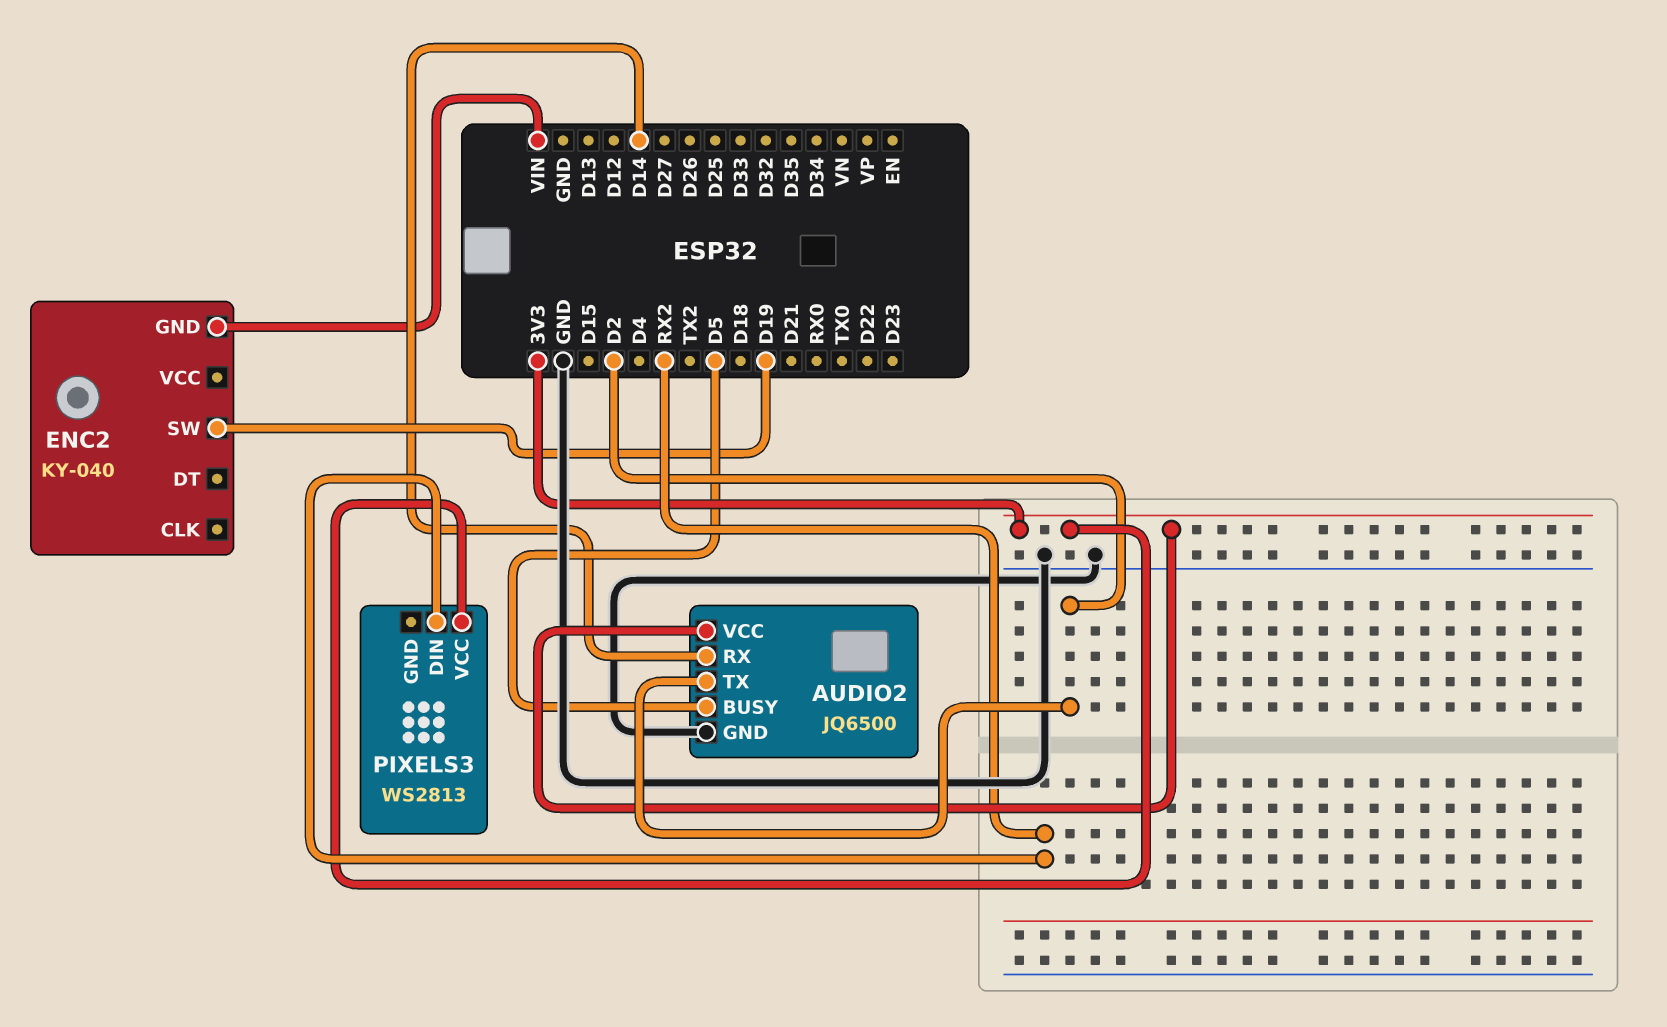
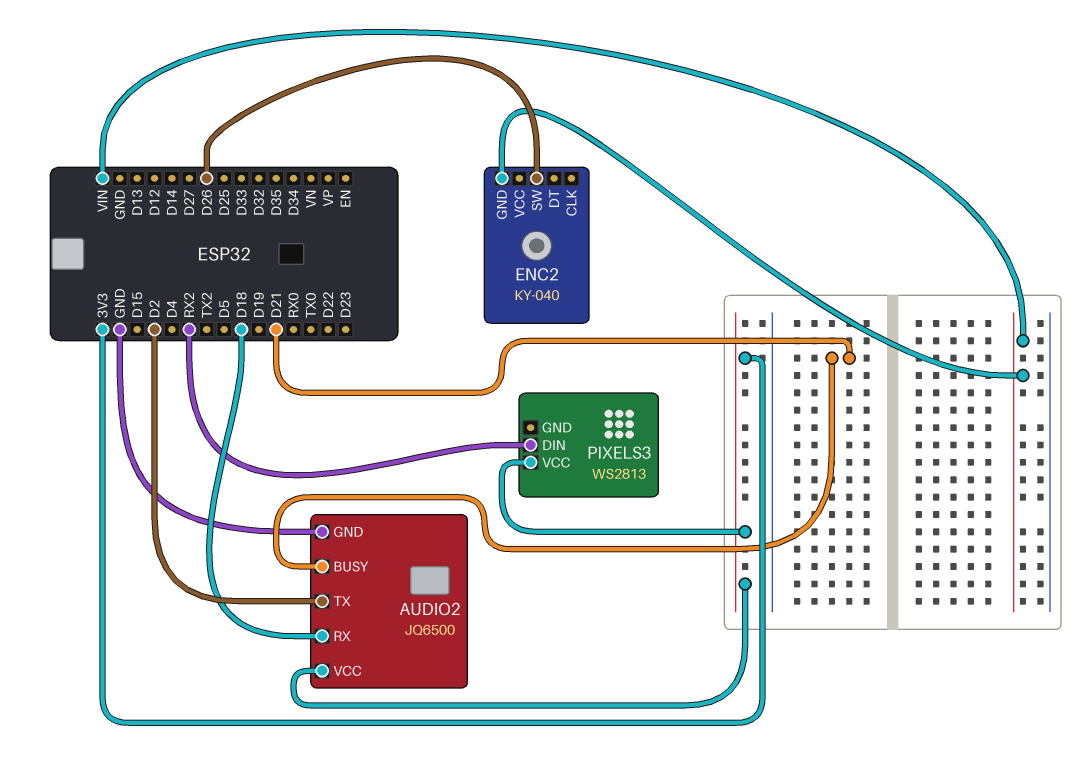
AUDIO2 pin BUSY: D5 -> D21
AUDIO2 pin RX: D14 -> D18
ENC2 pin SW: D19 -> D26

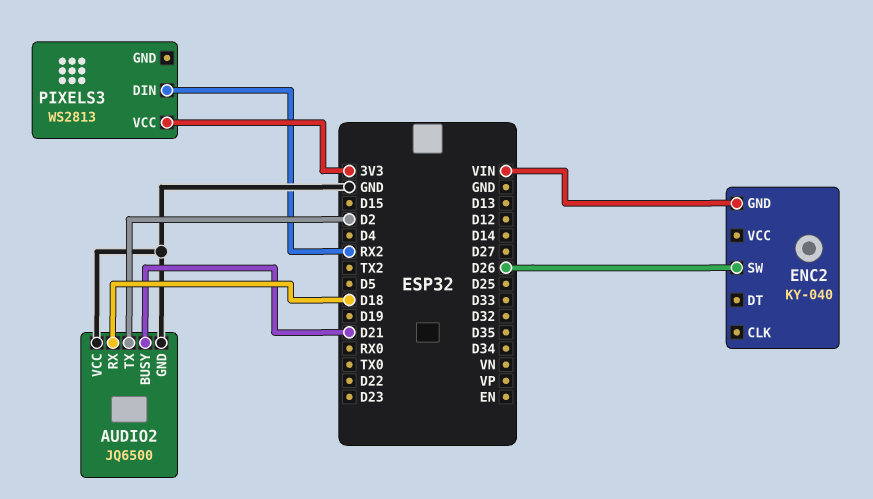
AUDIO2 pin VCC: 3V3 -> GND

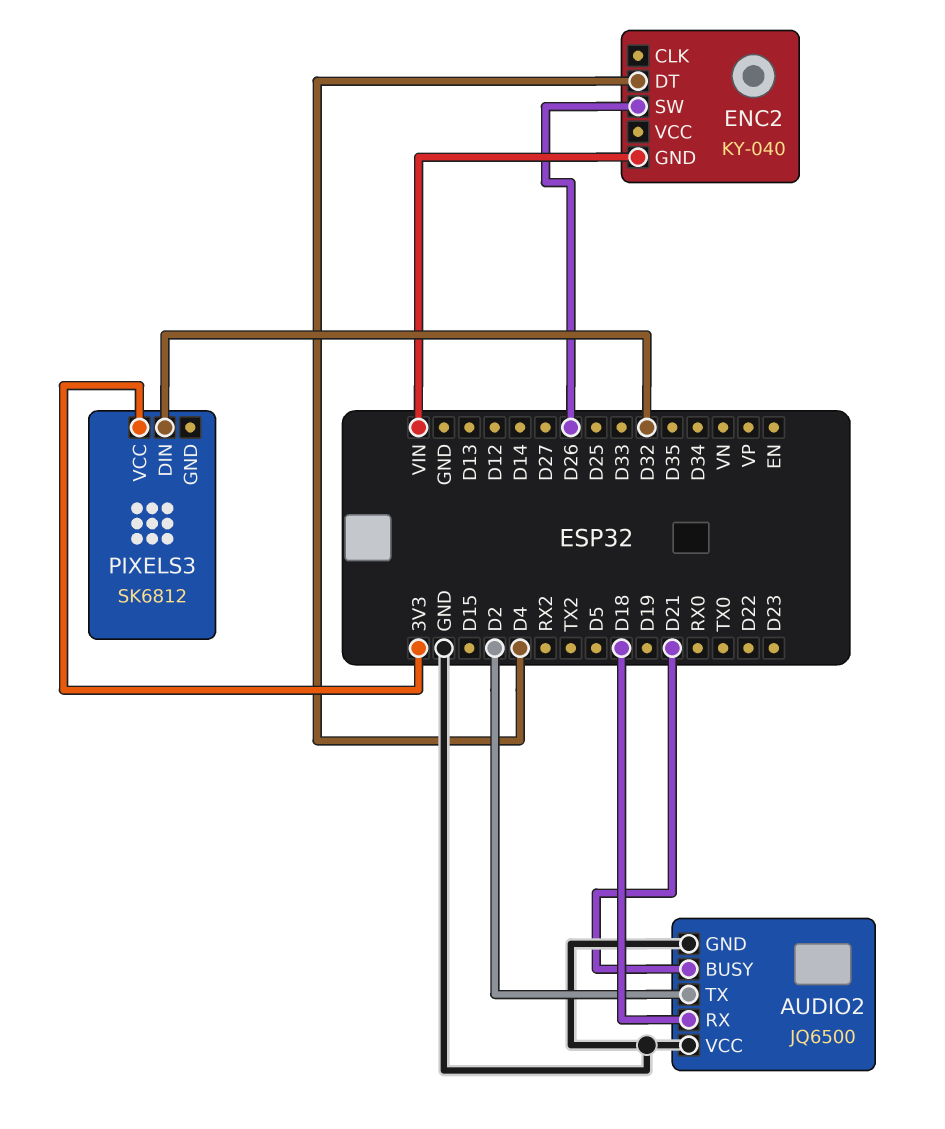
ENC2 pin DT: none -> D4
PIXELS3: WS2813 -> SK6812
PIXELS3 pin DIN: RX2 -> D32

